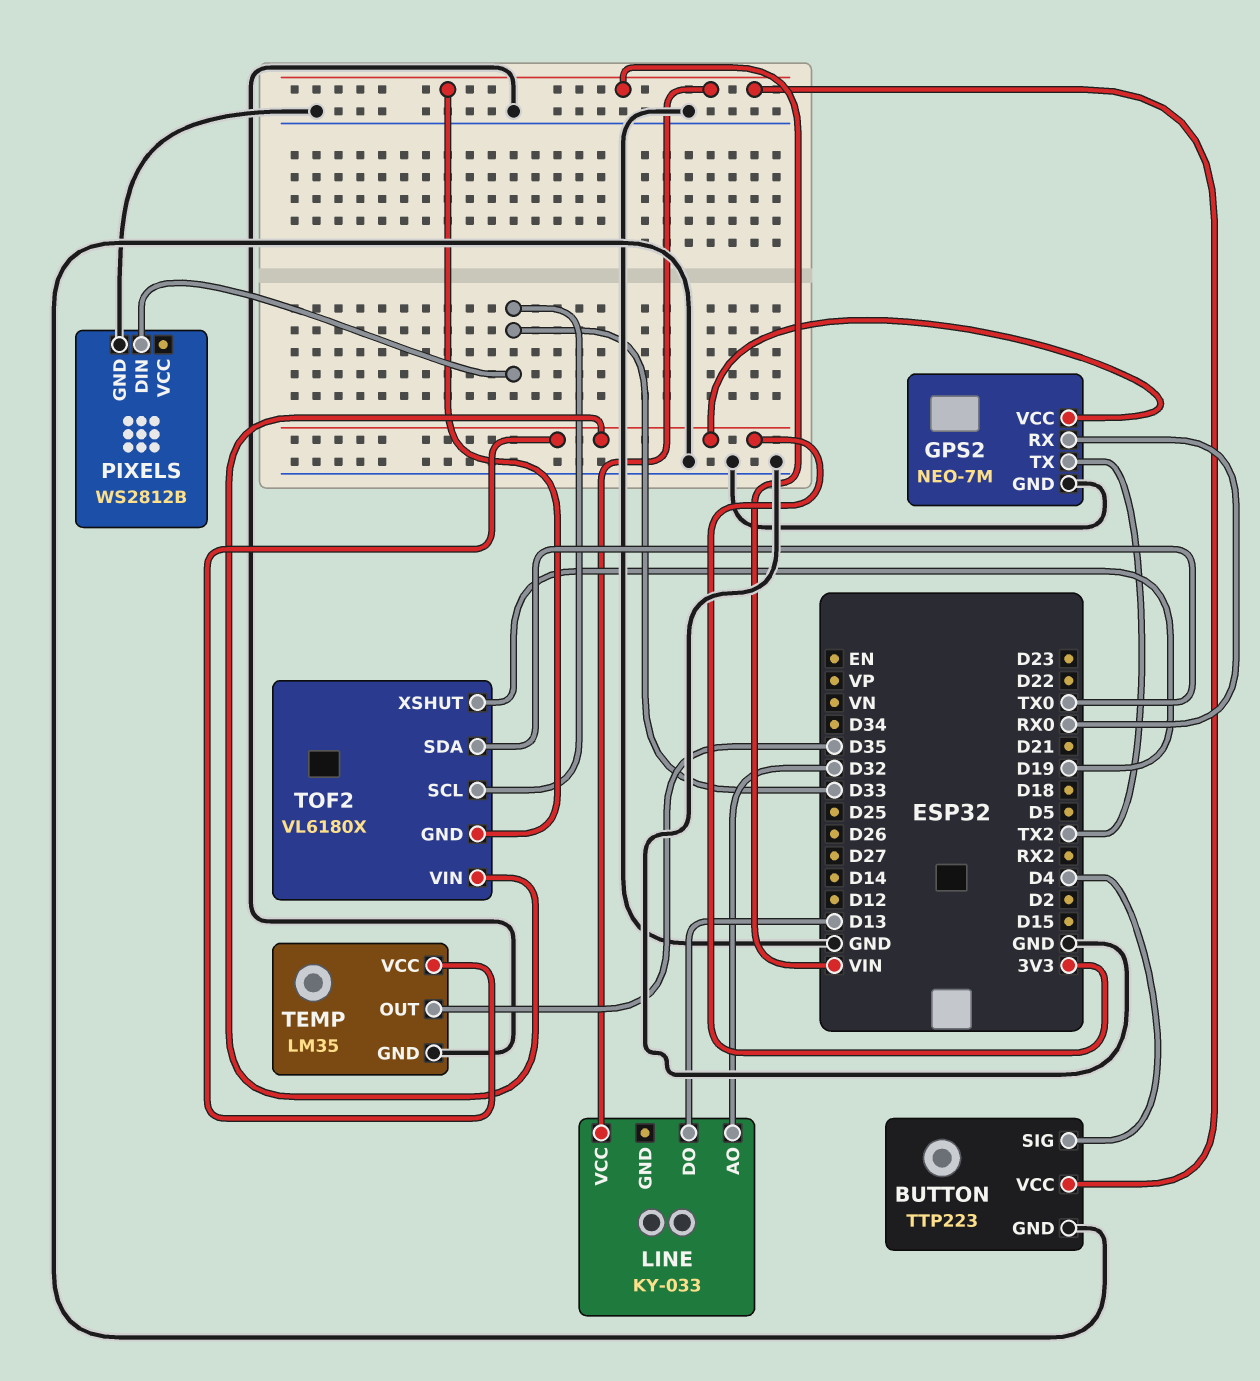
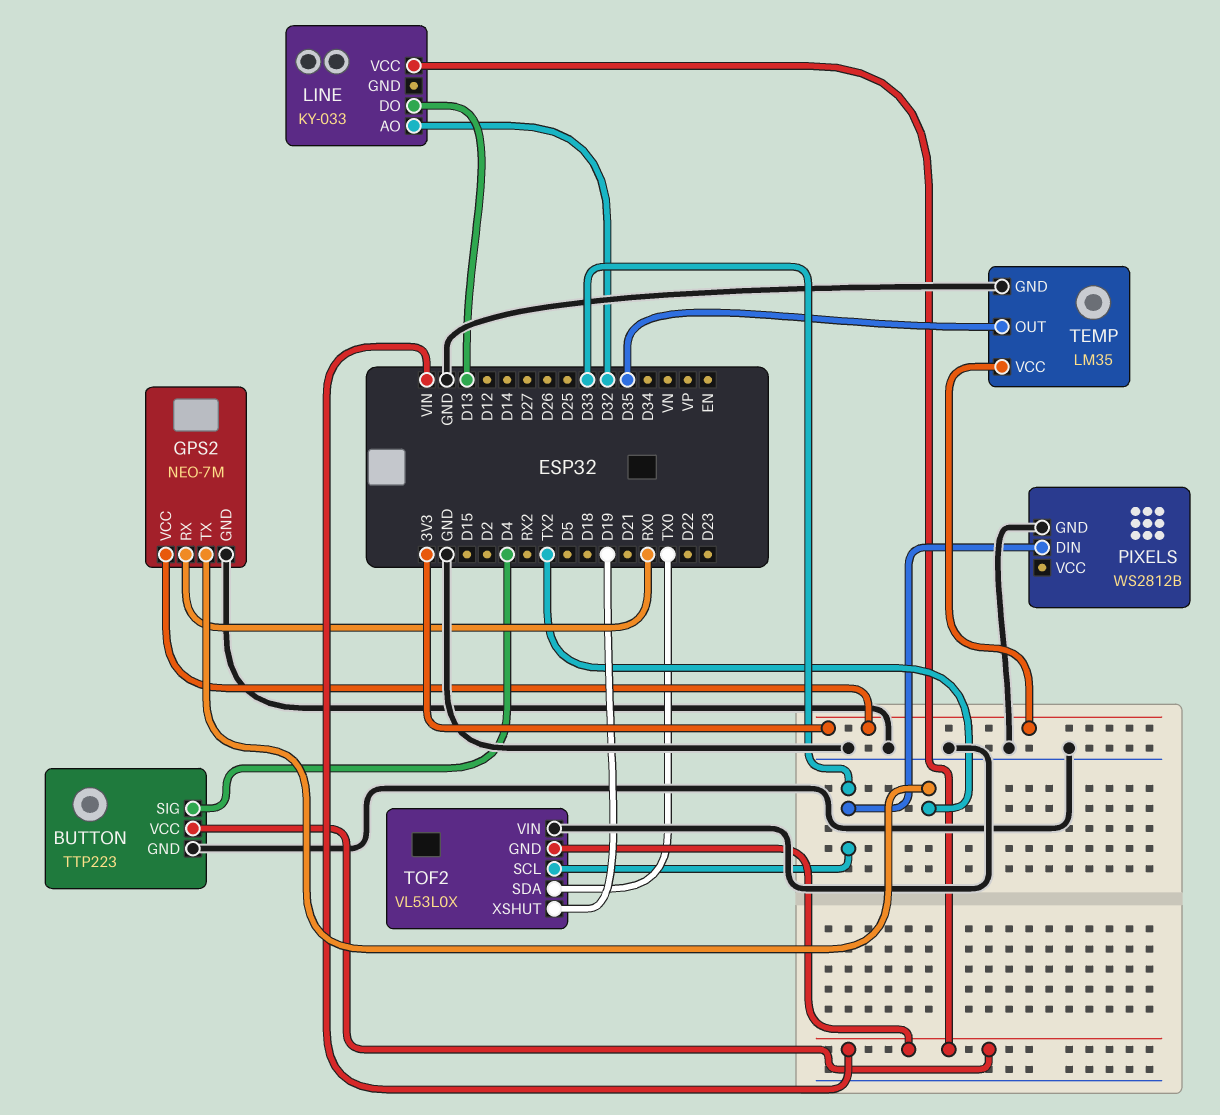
TOF2: VL6180X -> VL53L0X
TOF2 pin VIN: 3V3 -> GND

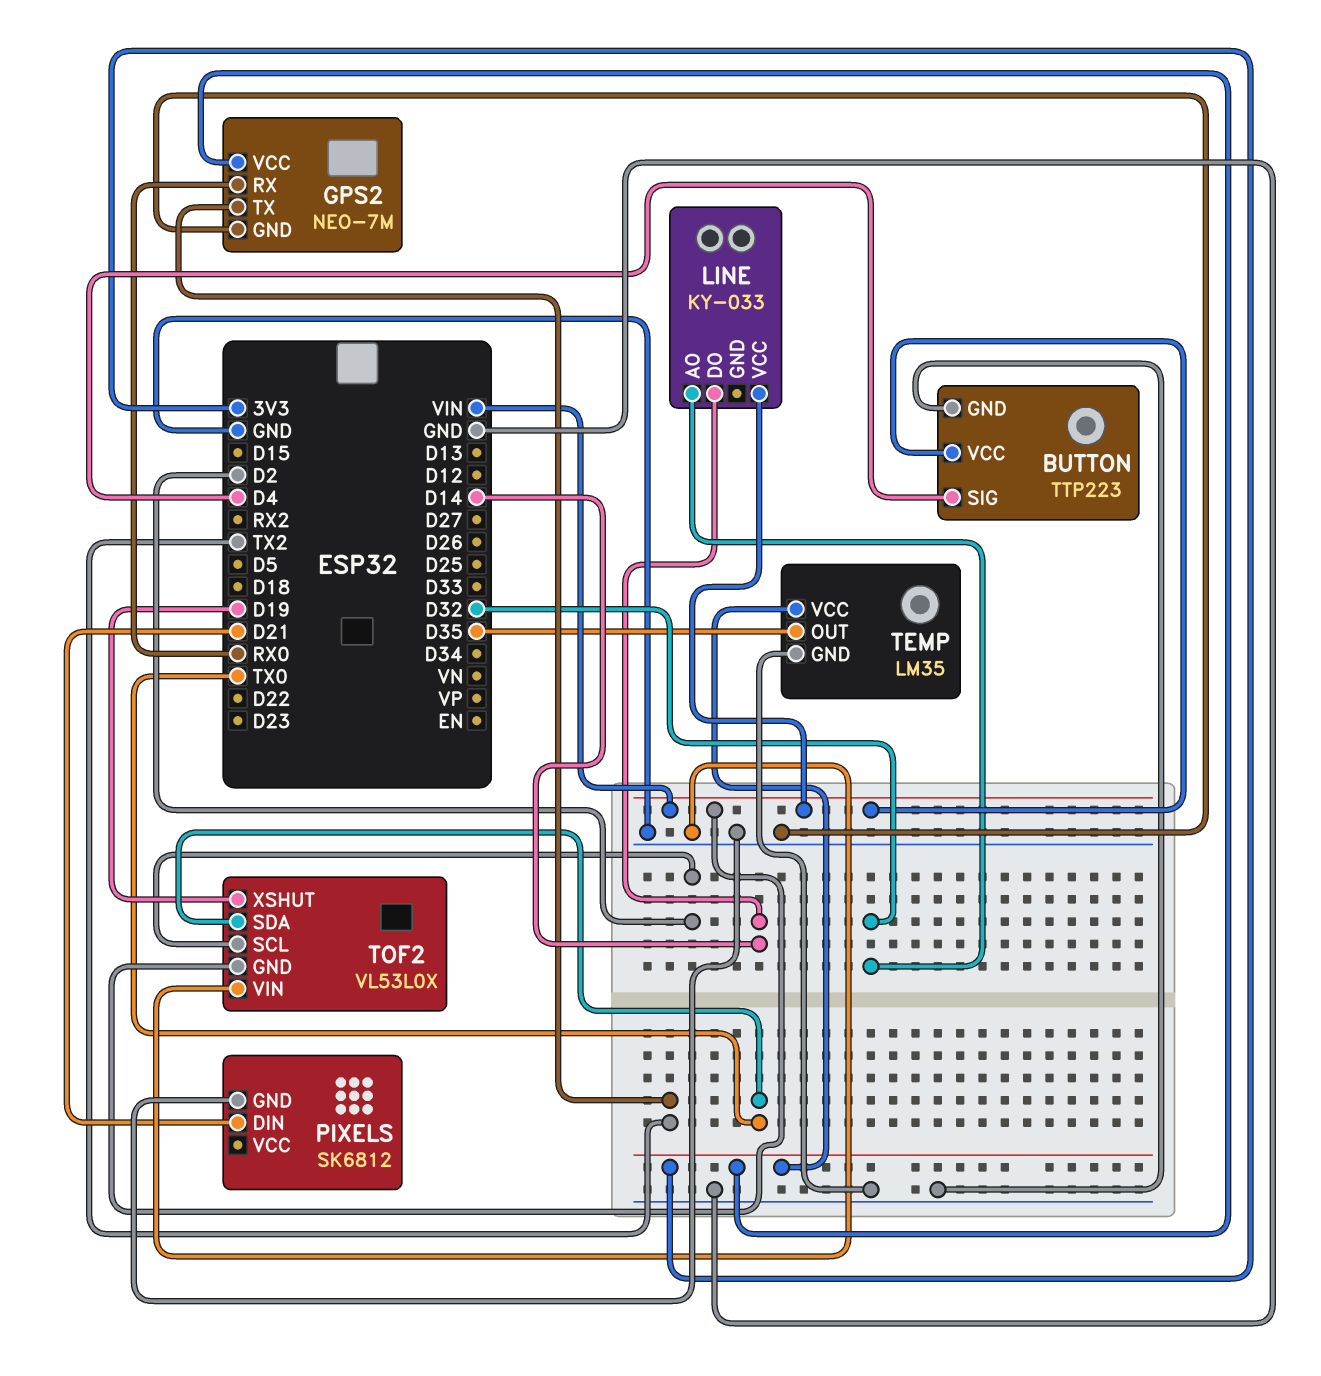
LINE pin DO: D13 -> D14
PIXELS: WS2812B -> SK6812
PIXELS pin DIN: D33 -> D21
TOF2 pin SCL: D33 -> D2

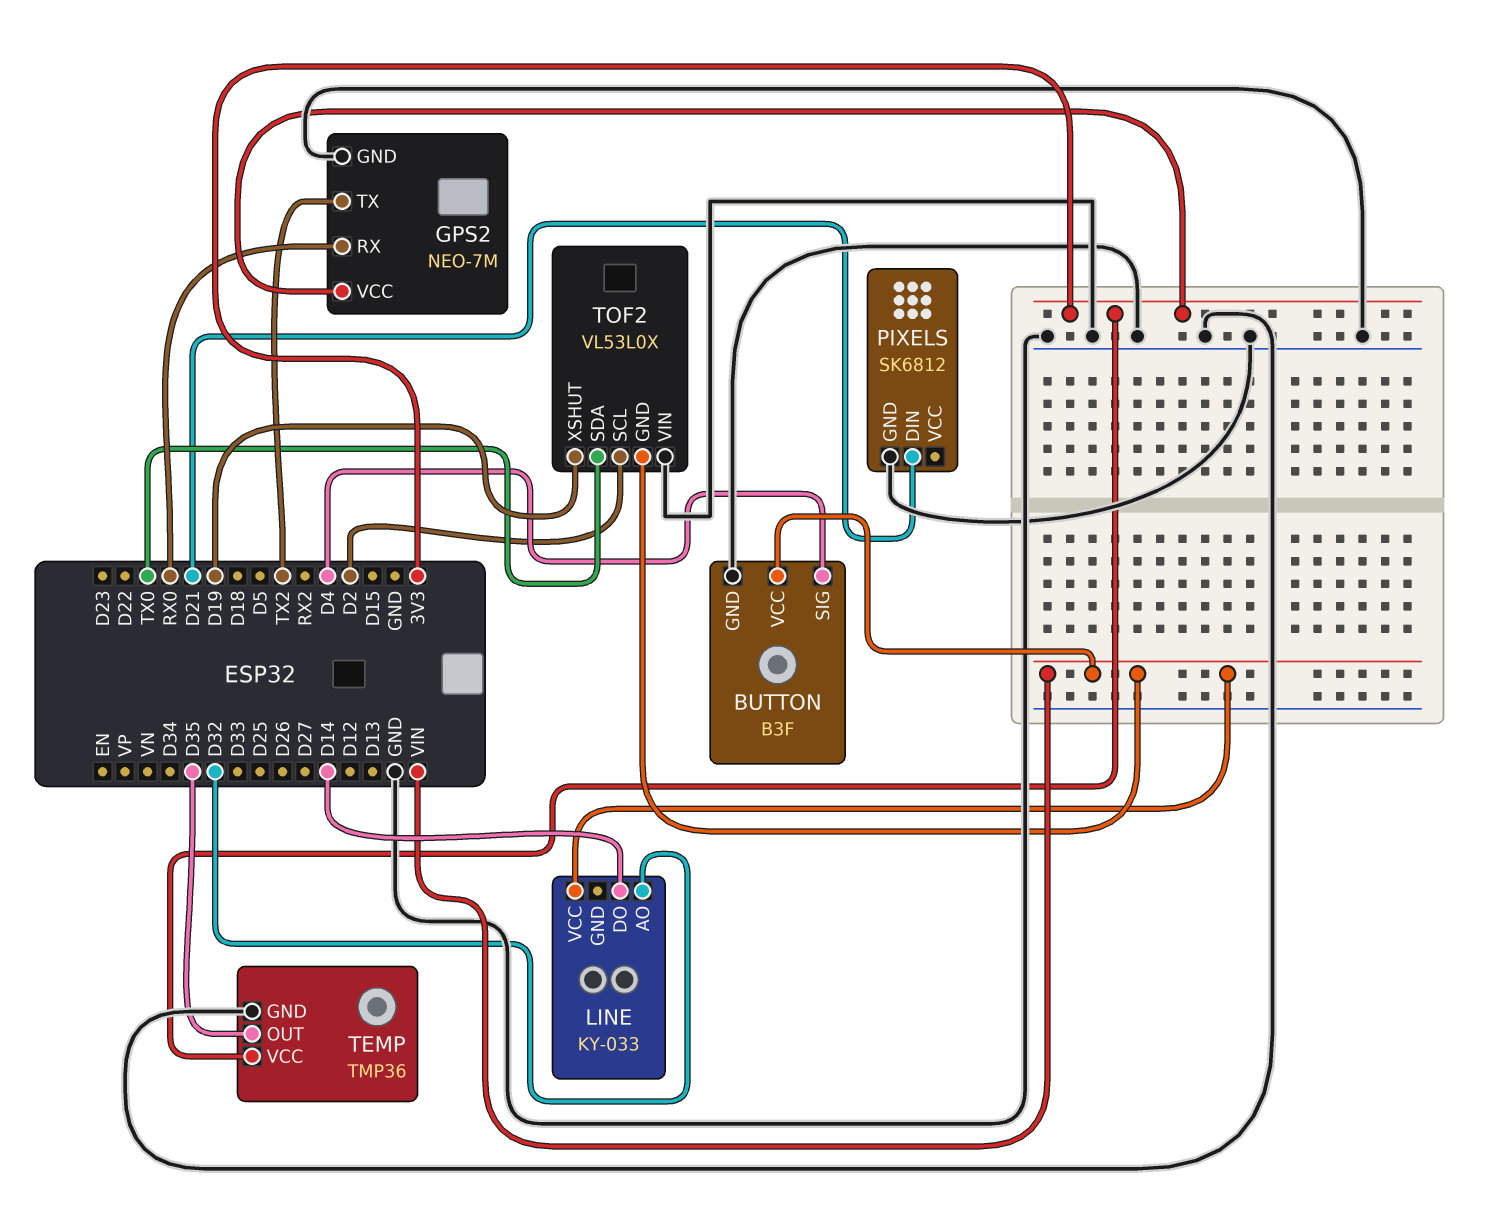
BUTTON: TTP223 -> B3F
TEMP: LM35 -> TMP36

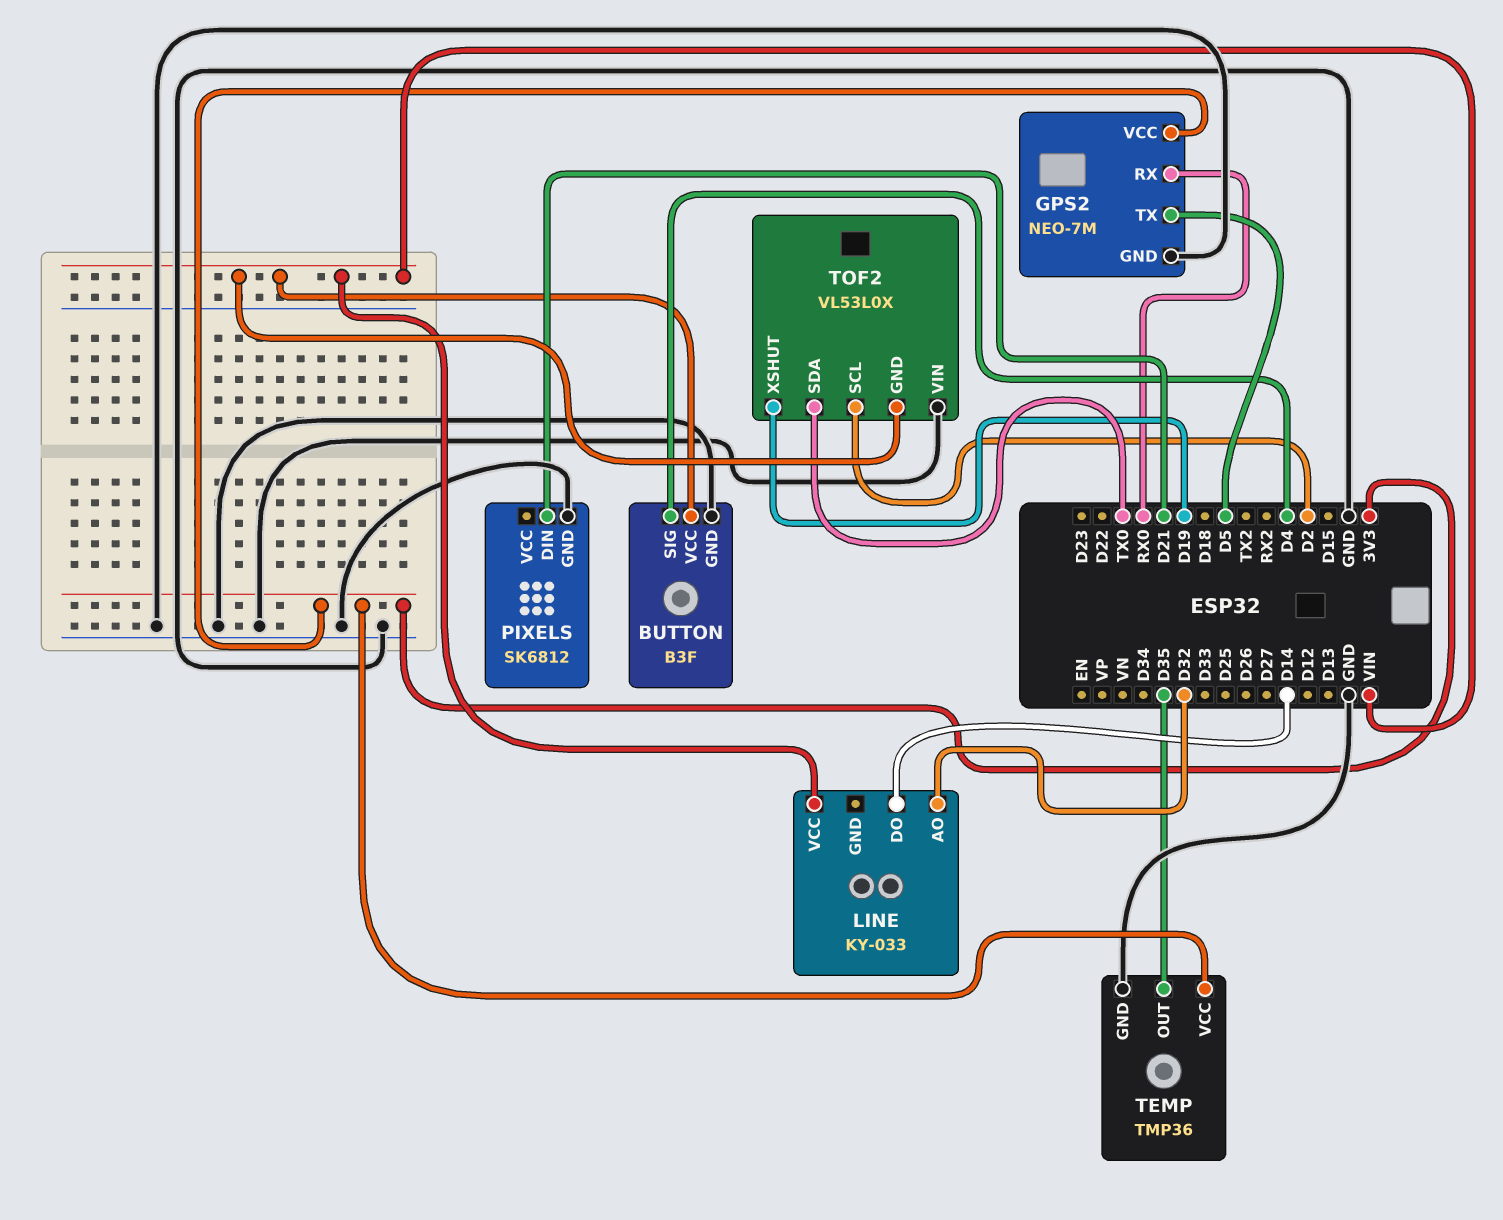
GPS2 pin TX: TX2 -> D5

